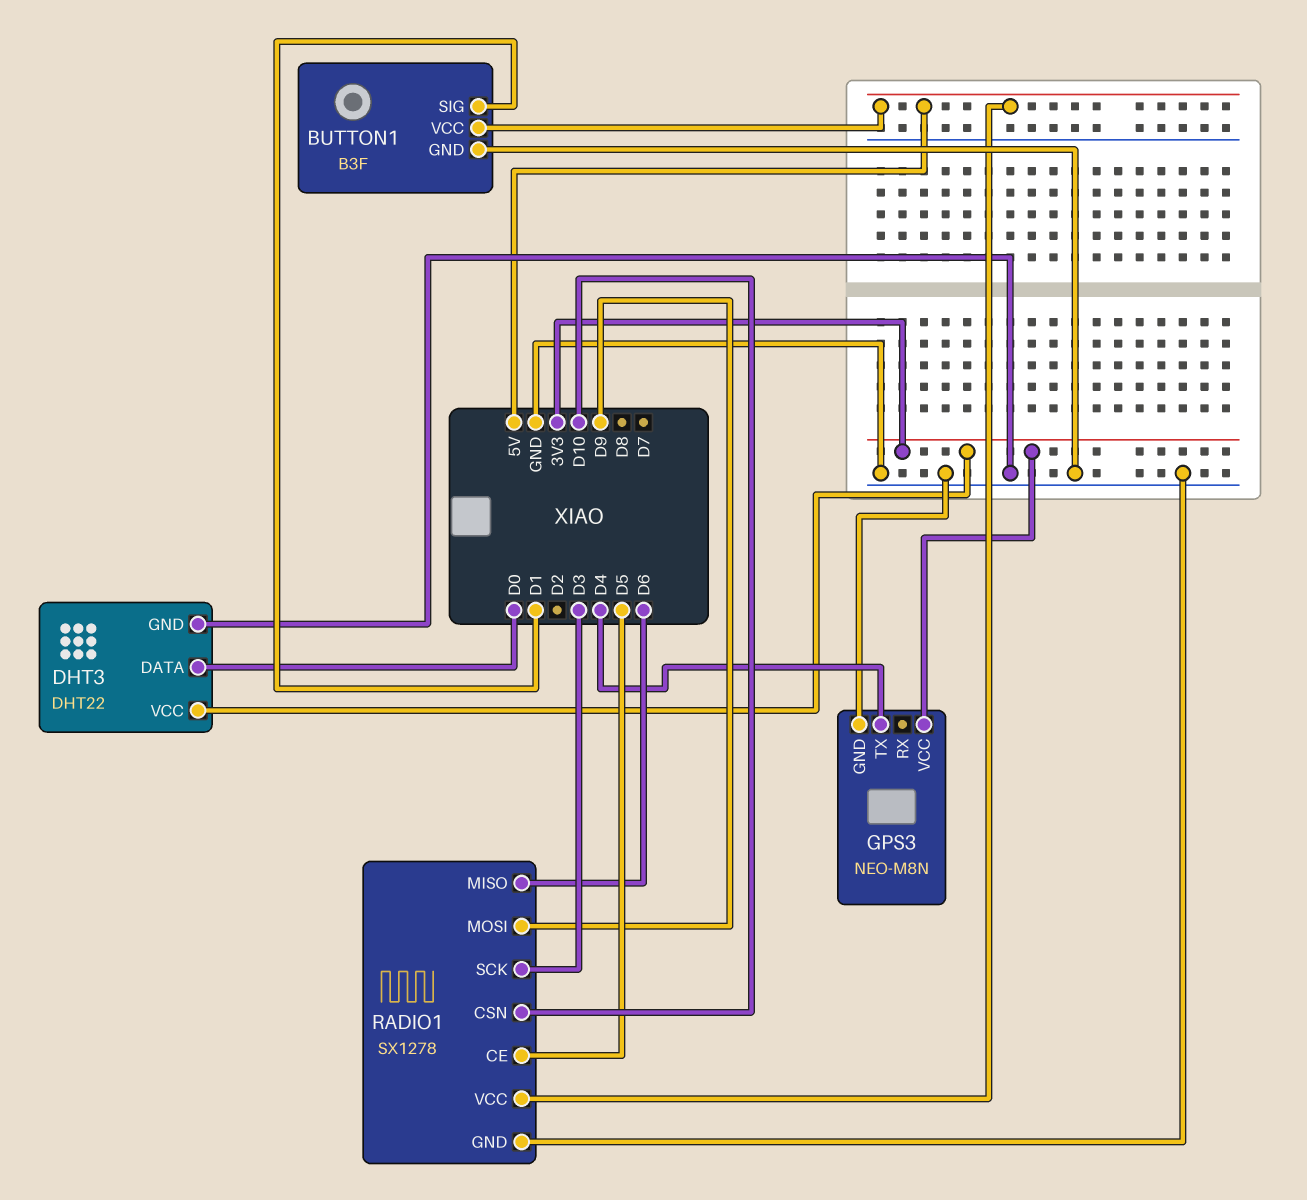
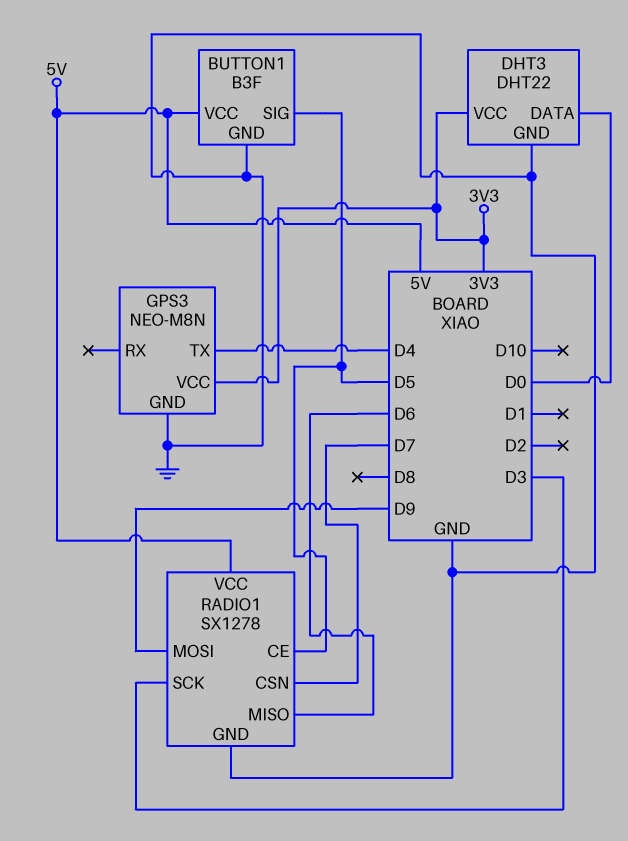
BUTTON1 pin SIG: D1 -> D5
RADIO1 pin CSN: D10 -> D7

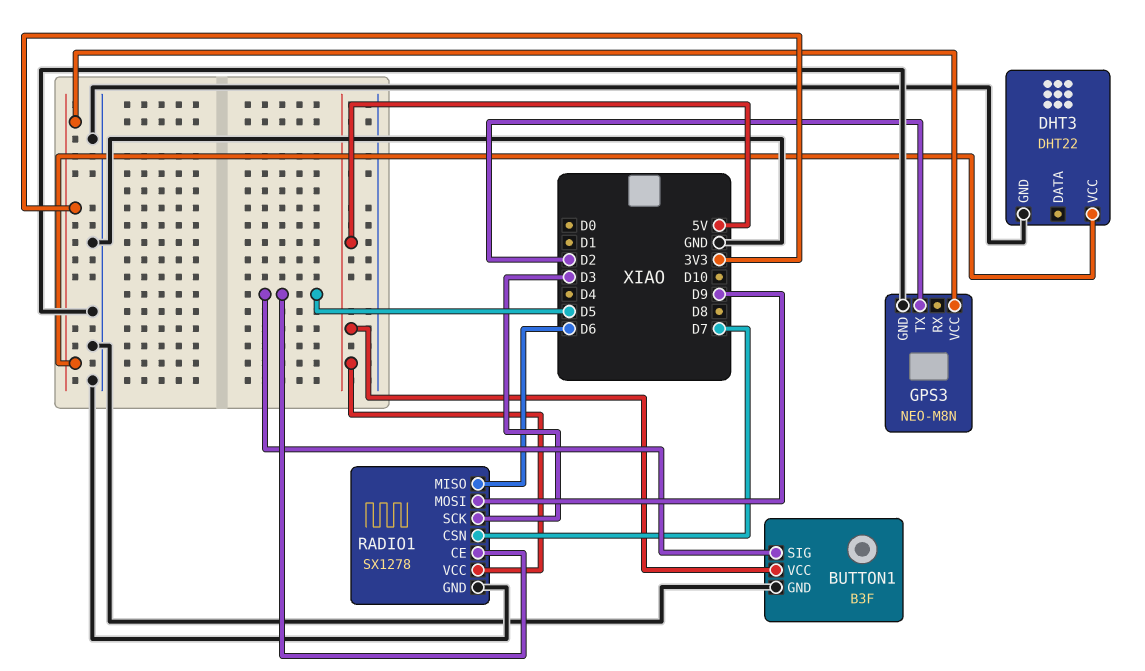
DHT3 pin DATA: D0 -> none
GPS3 pin TX: D4 -> D2

